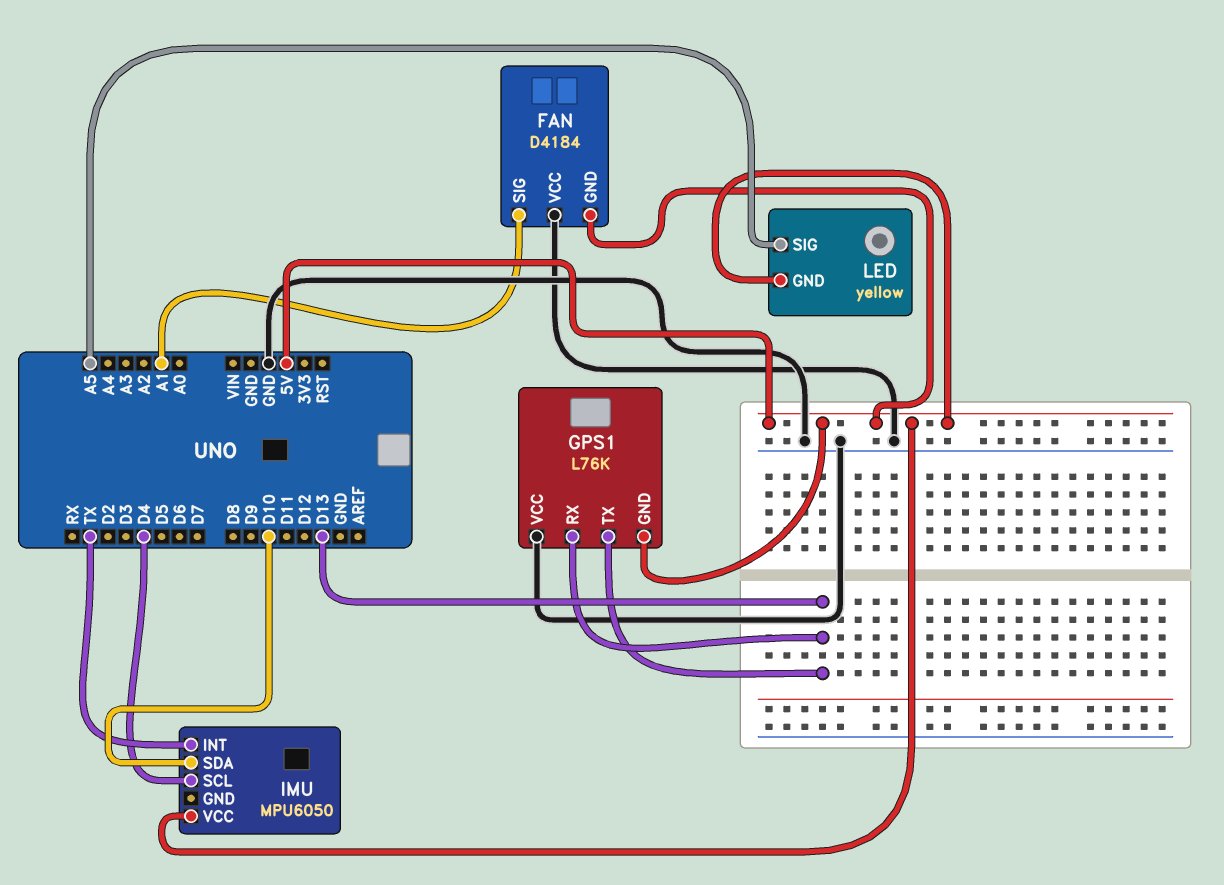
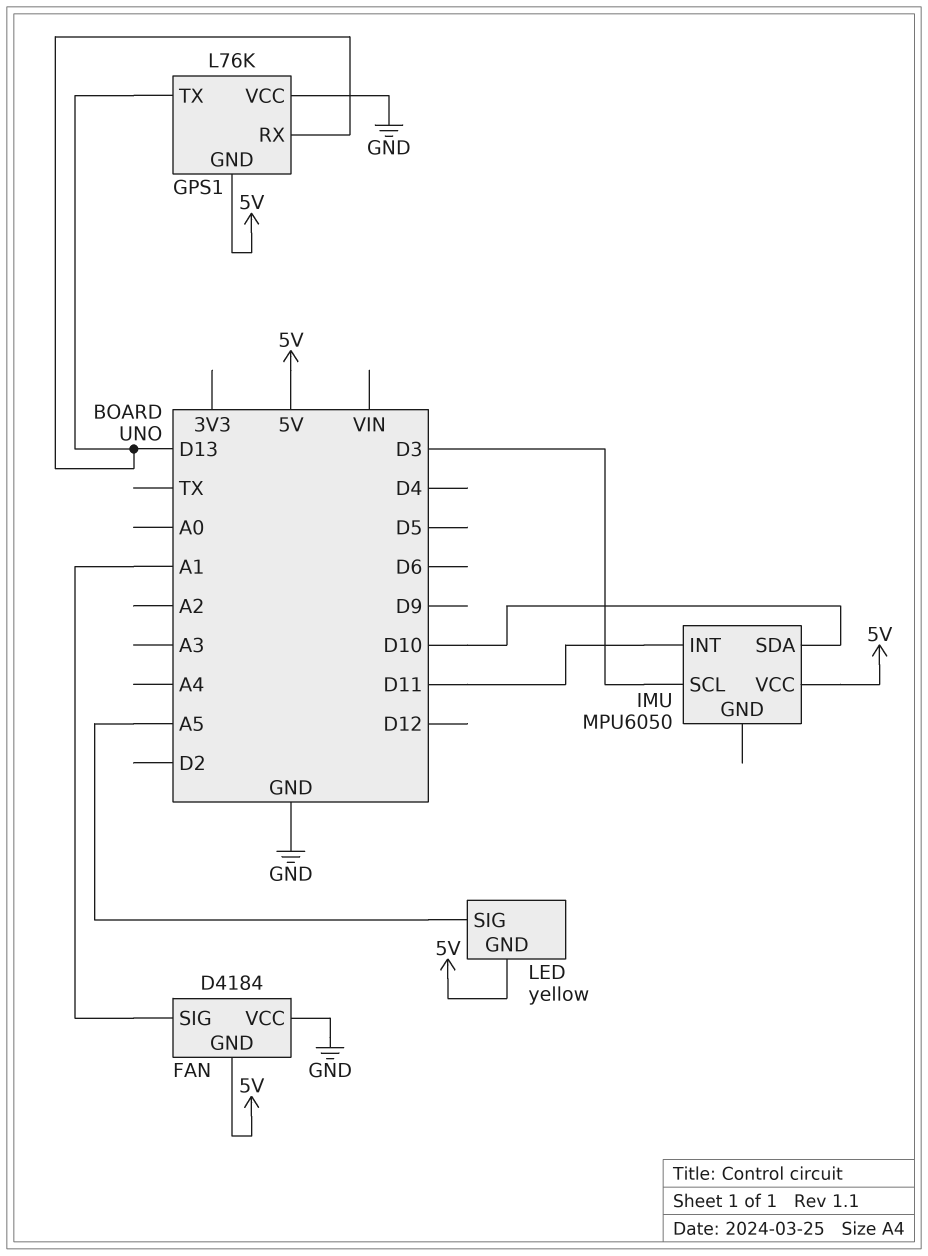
IMU pin INT: TX -> D11
IMU pin SCL: D4 -> D3

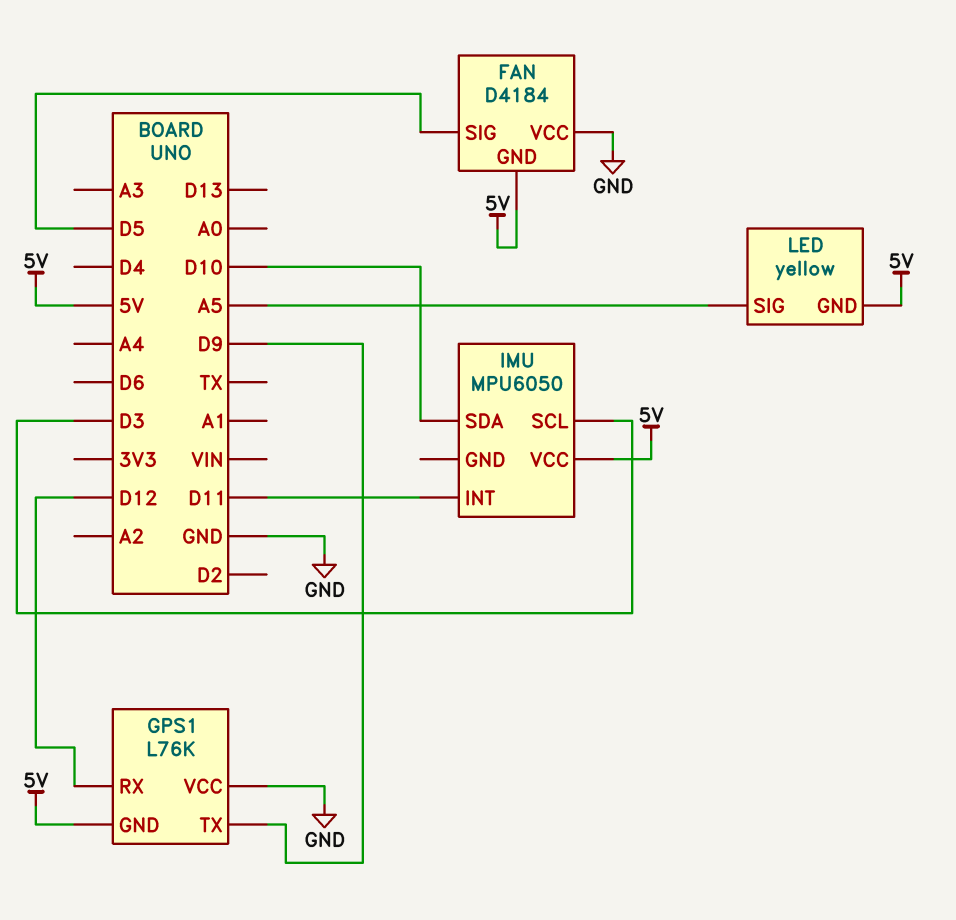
FAN pin SIG: A1 -> D5
GPS1 pin RX: D13 -> D12
GPS1 pin TX: D13 -> D9

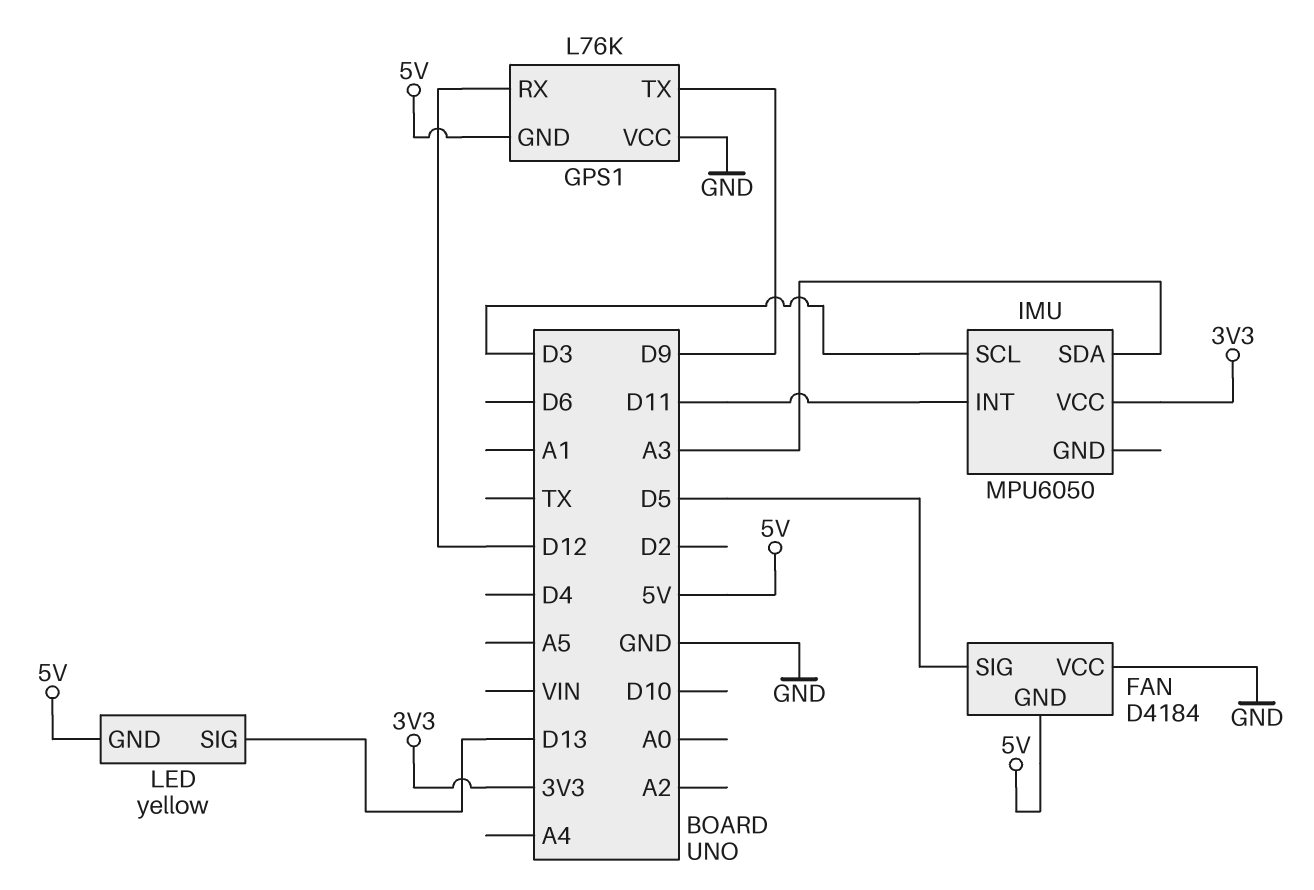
IMU pin SDA: D10 -> A3
IMU pin VCC: 5V -> 3V3
LED pin SIG: A5 -> D13

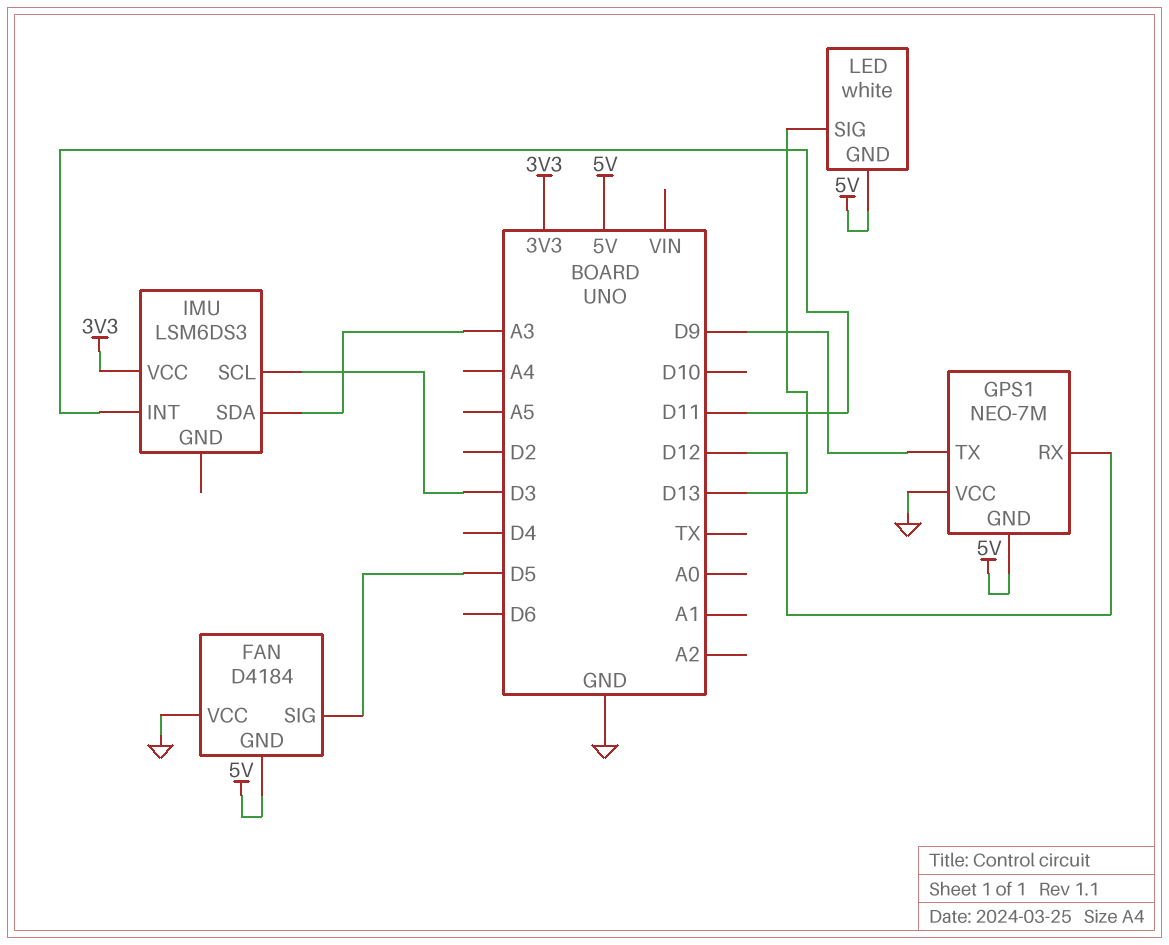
GPS1: L76K -> NEO-7M
IMU: MPU6050 -> LSM6DS3
LED: yellow -> white

